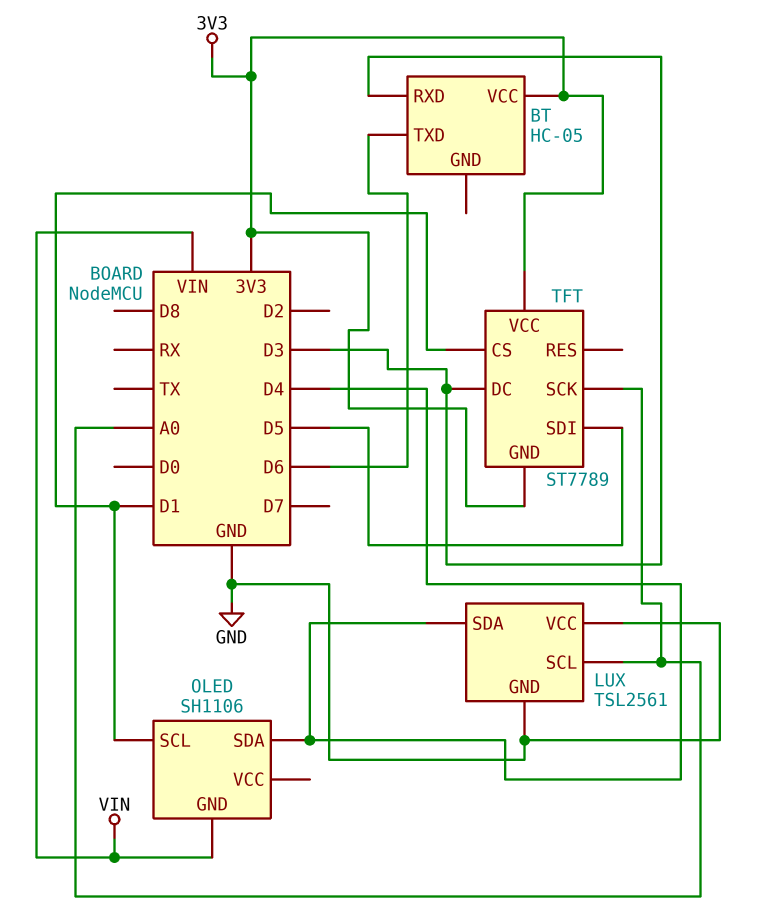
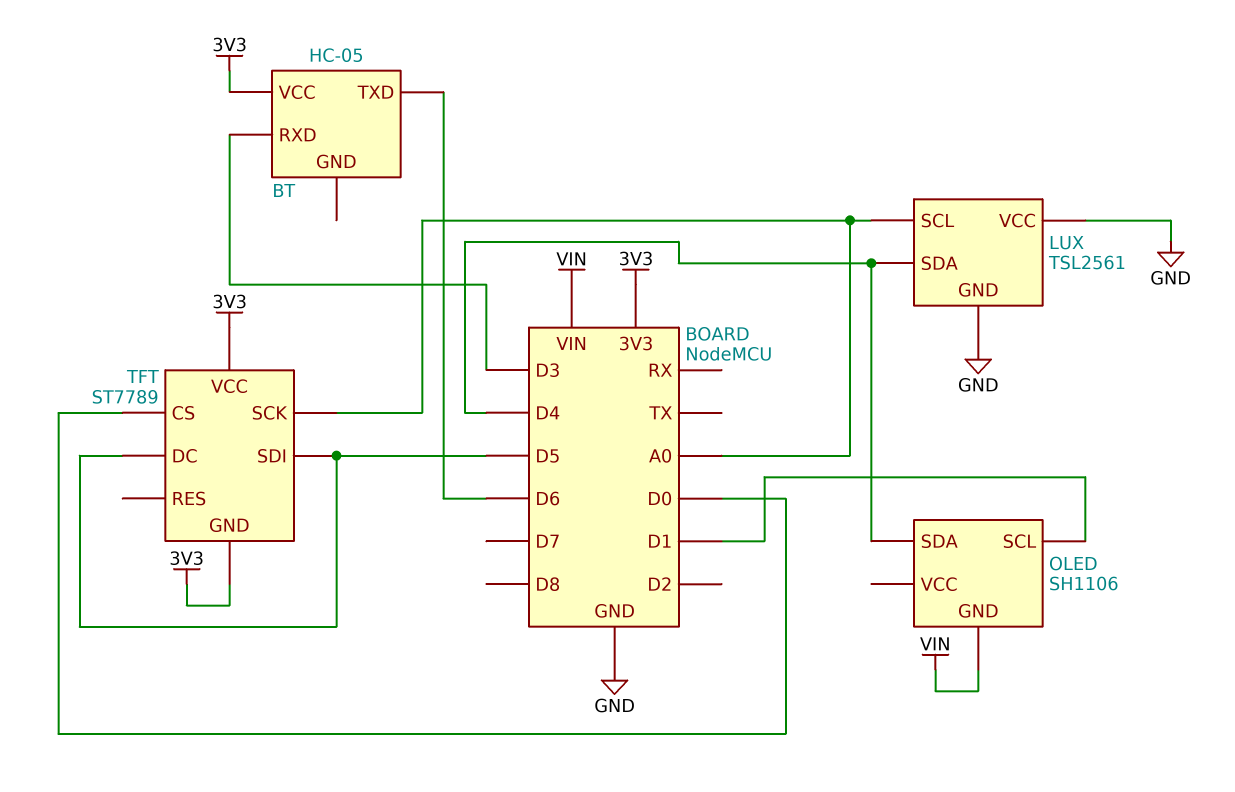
TFT pin CS: D1 -> D0
TFT pin DC: D3 -> D5

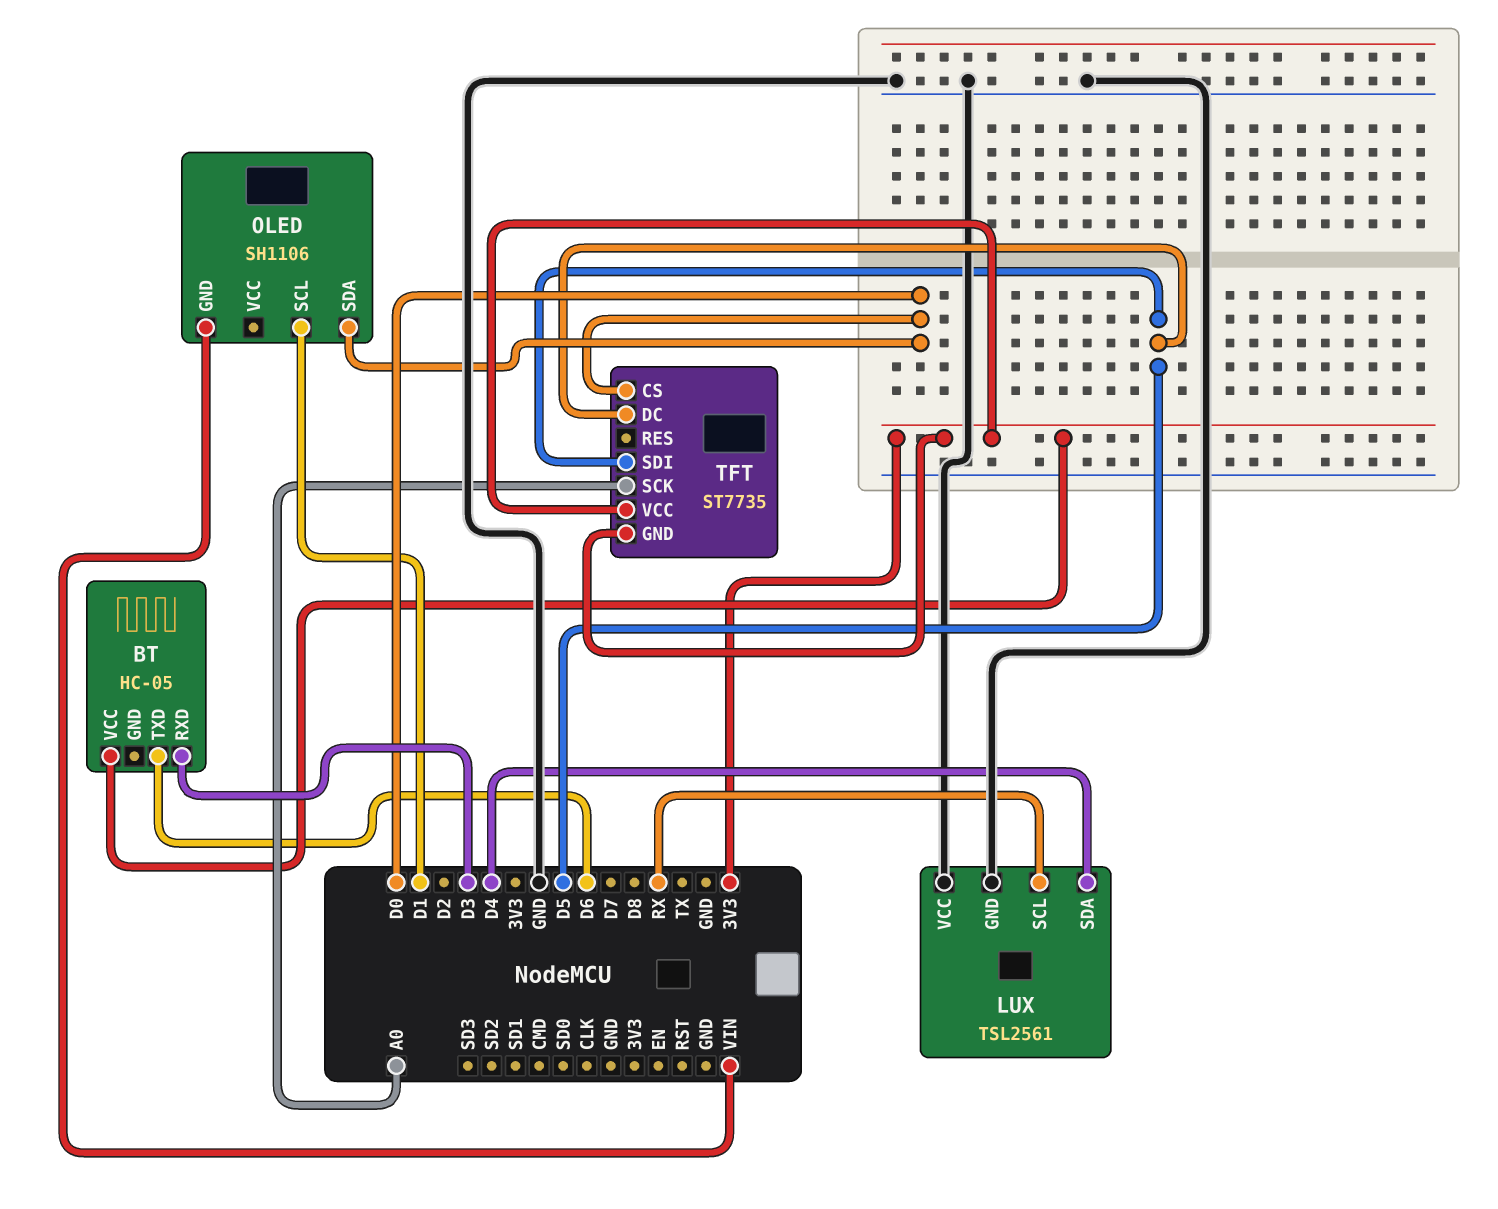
LUX pin SCL: A0 -> RX
OLED pin SDA: D4 -> D0
TFT: ST7789 -> ST7735

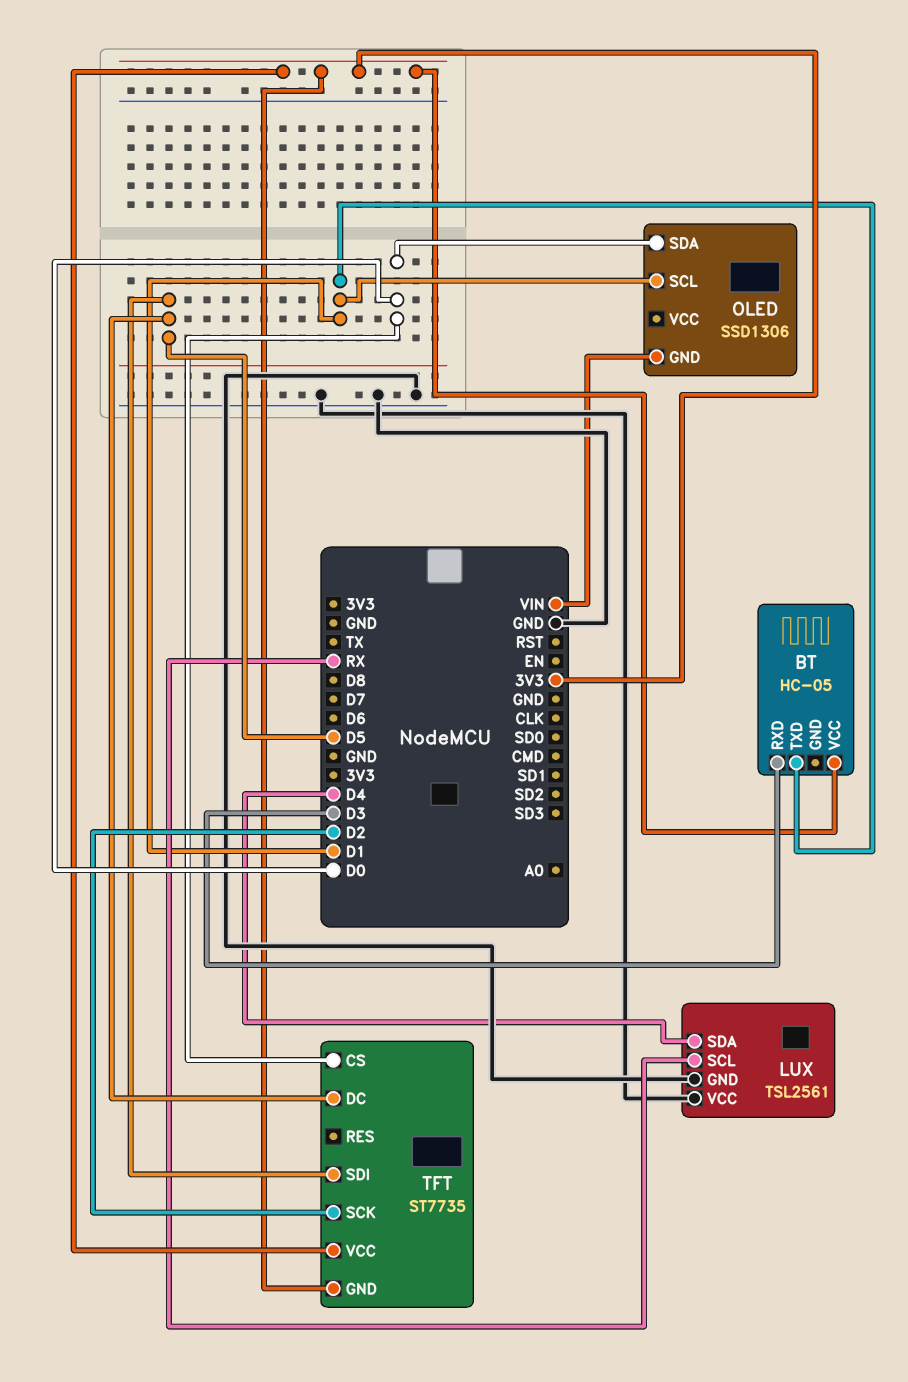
BT pin TXD: D6 -> D1
OLED: SH1106 -> SSD1306
TFT pin SCK: A0 -> D2

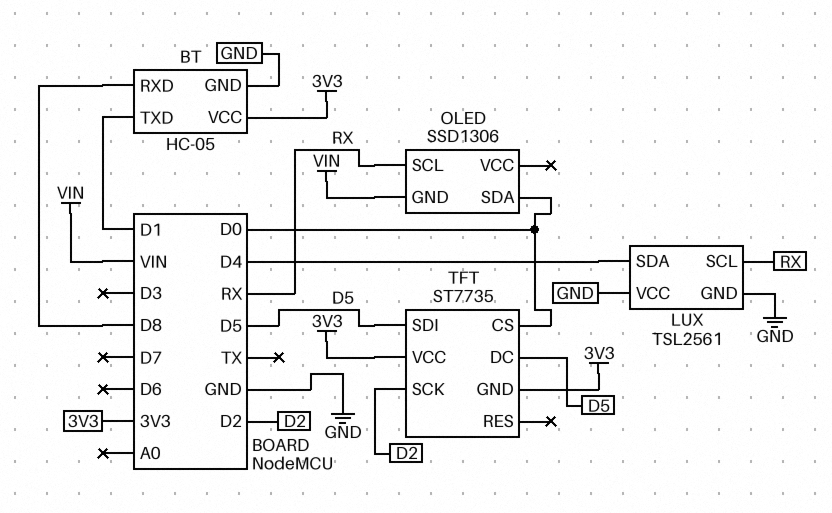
BT pin GND: none -> GND
BT pin RXD: D3 -> D8
OLED pin SCL: D1 -> RX

